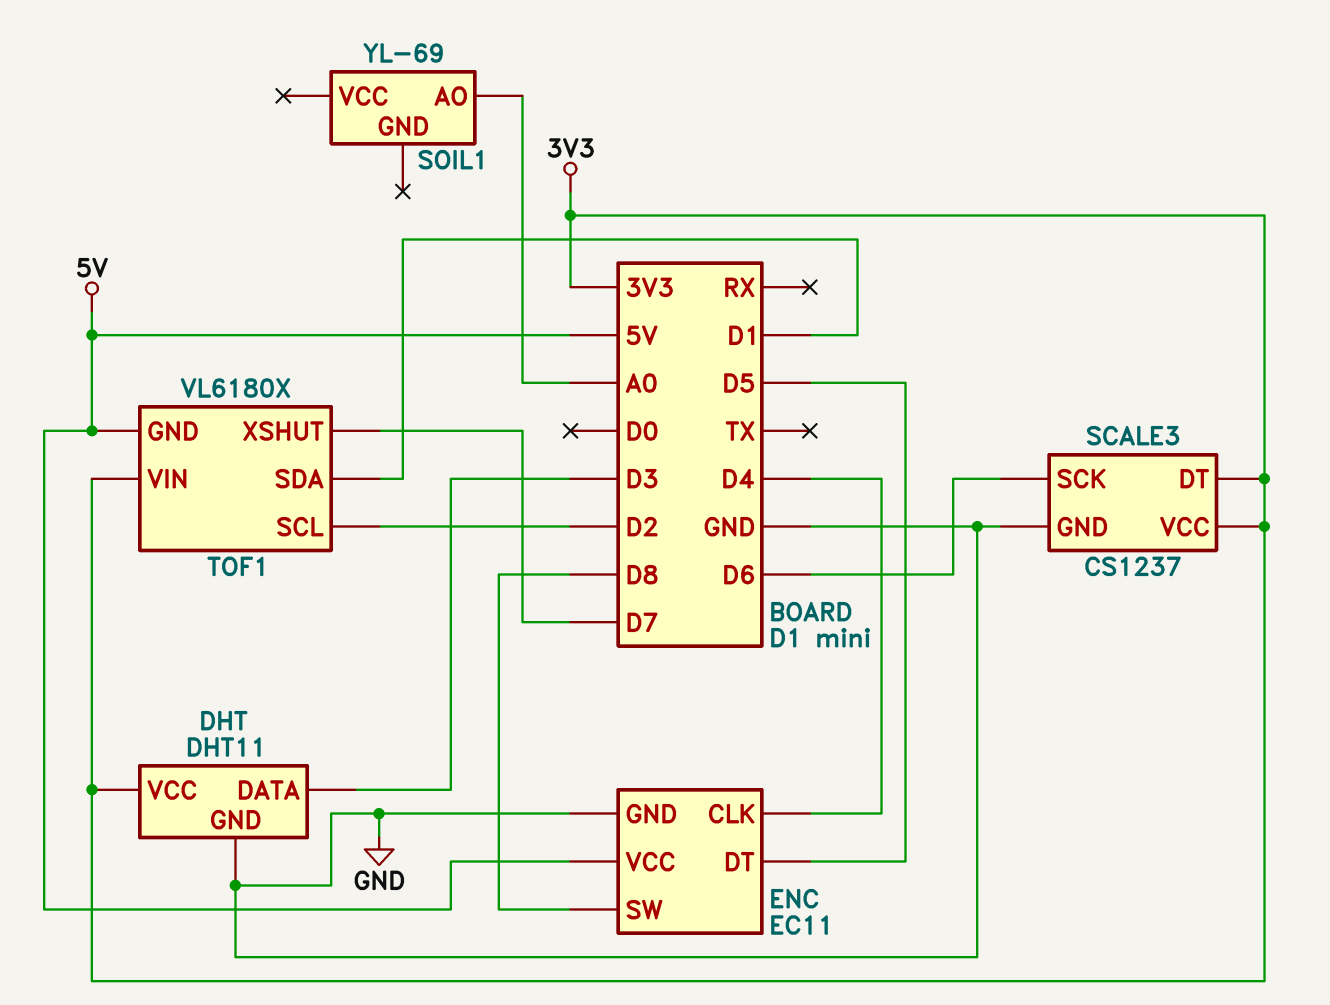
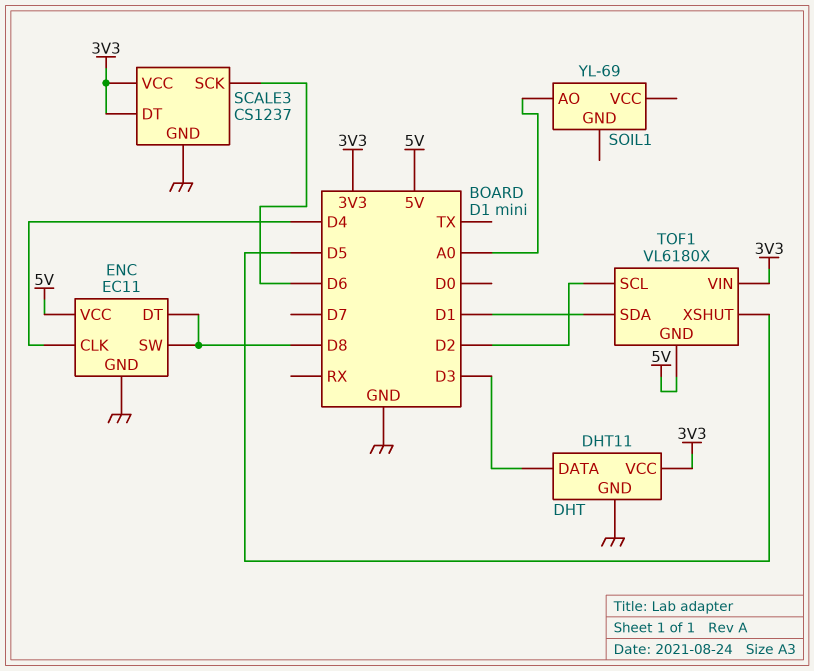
ENC pin DT: D5 -> D8
TOF1 pin XSHUT: D7 -> D5

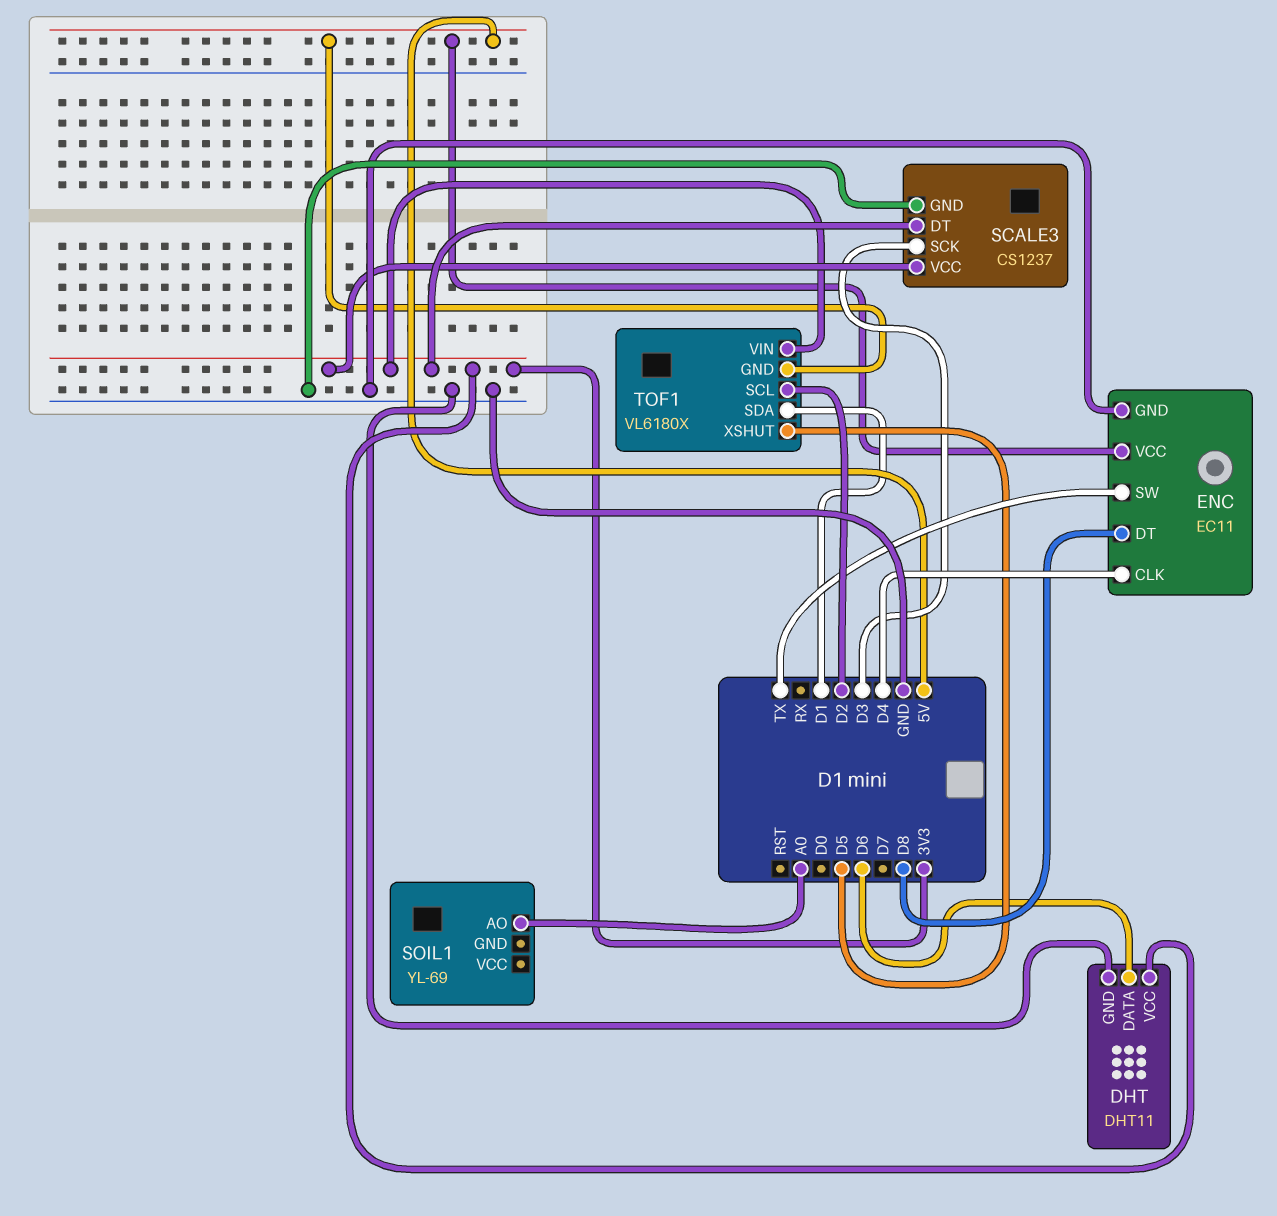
DHT pin DATA: D3 -> D6
ENC pin SW: D8 -> TX
SCALE3 pin SCK: D6 -> D3

